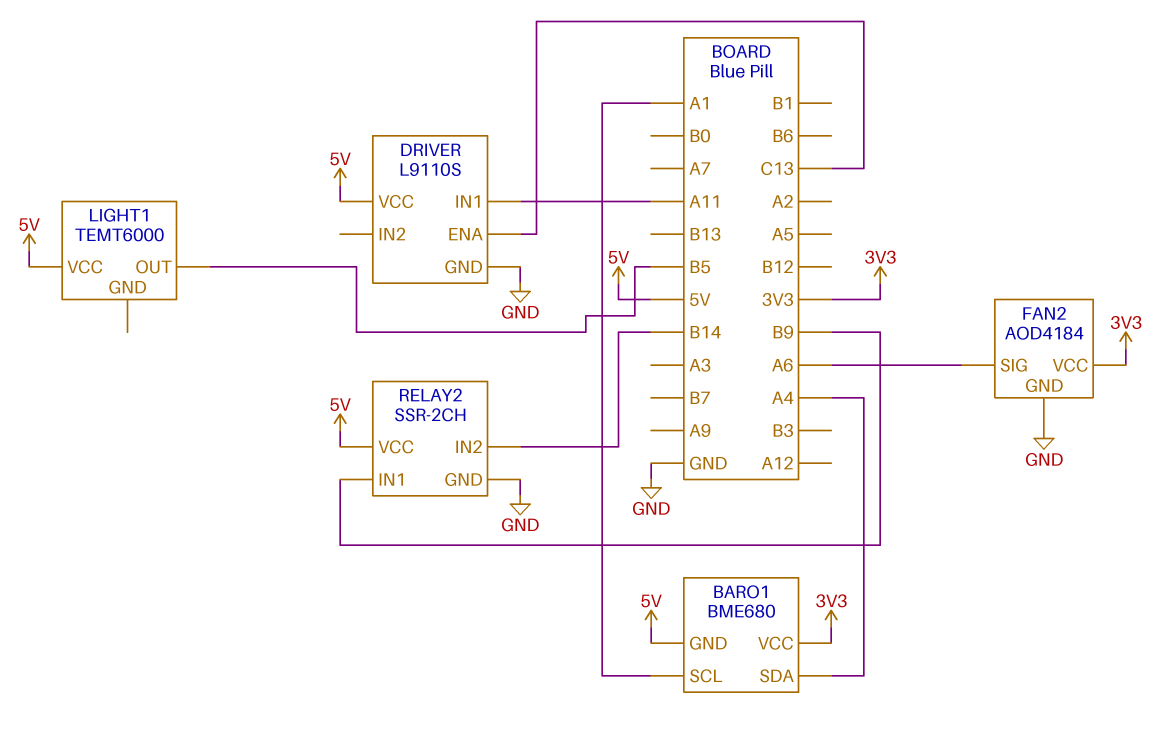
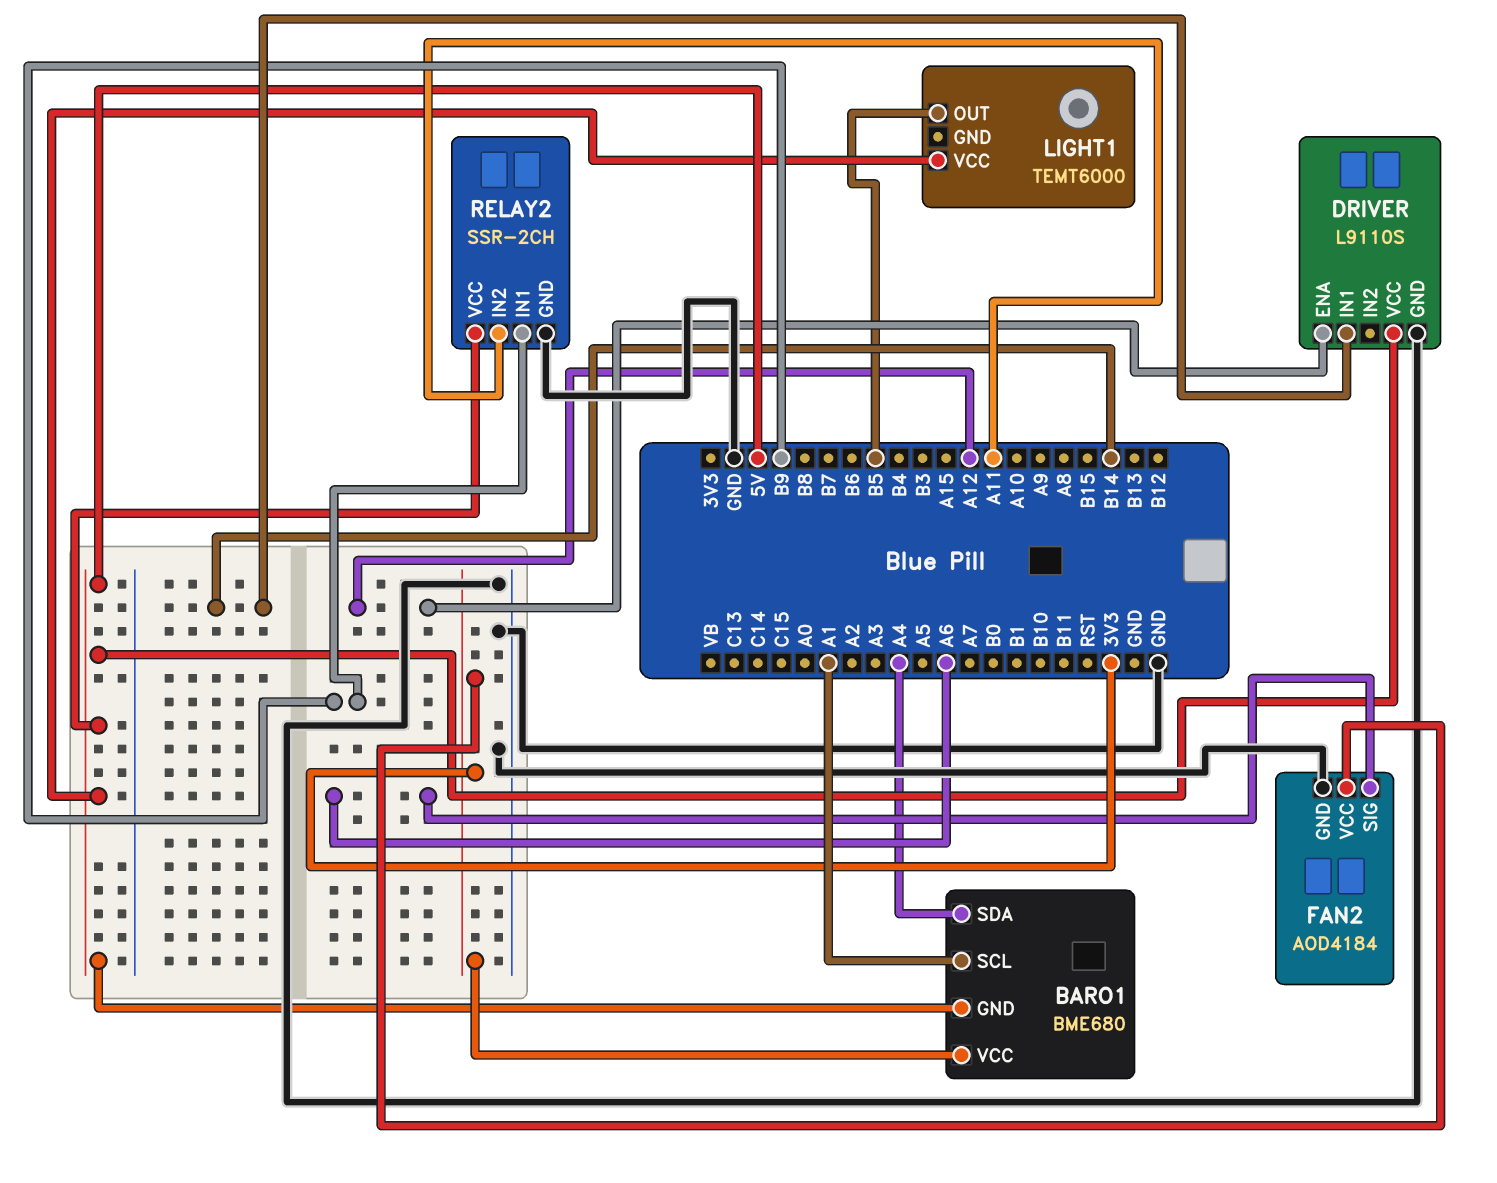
DRIVER pin ENA: C13 -> A12
DRIVER pin IN1: A11 -> B14
RELAY2 pin IN2: B14 -> A11

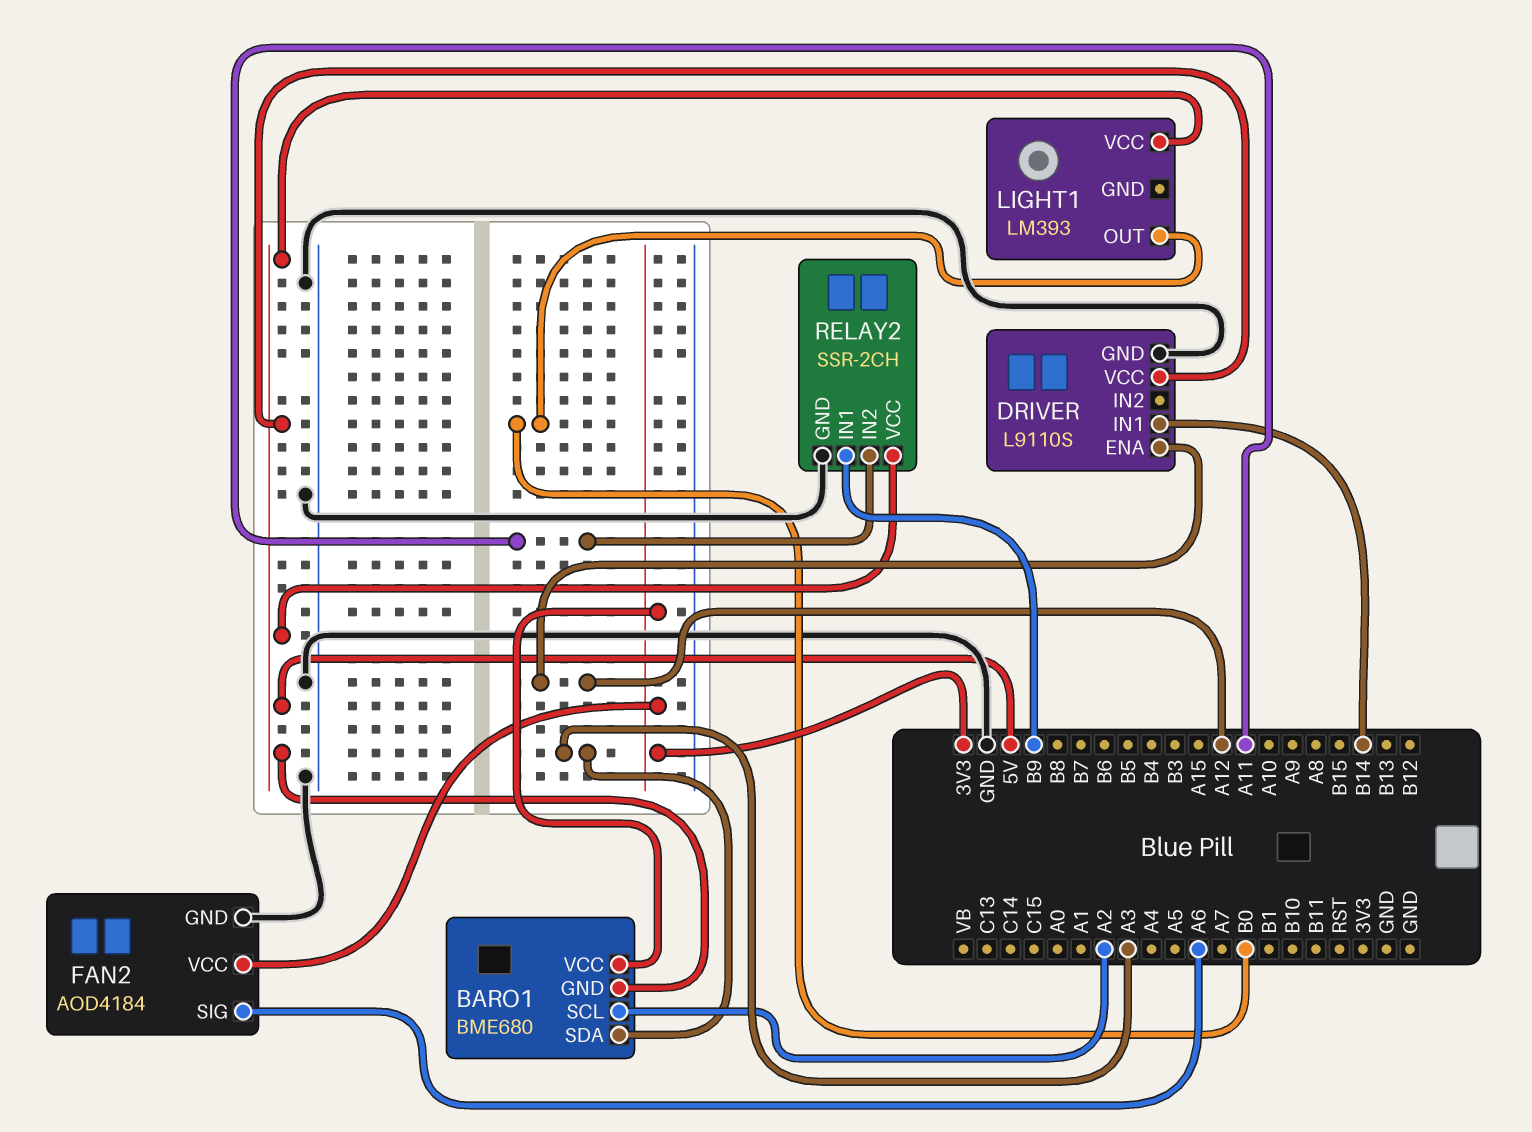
BARO1 pin SCL: A1 -> A2
BARO1 pin SDA: A4 -> A3
LIGHT1: TEMT6000 -> LM393
LIGHT1 pin OUT: B5 -> B0

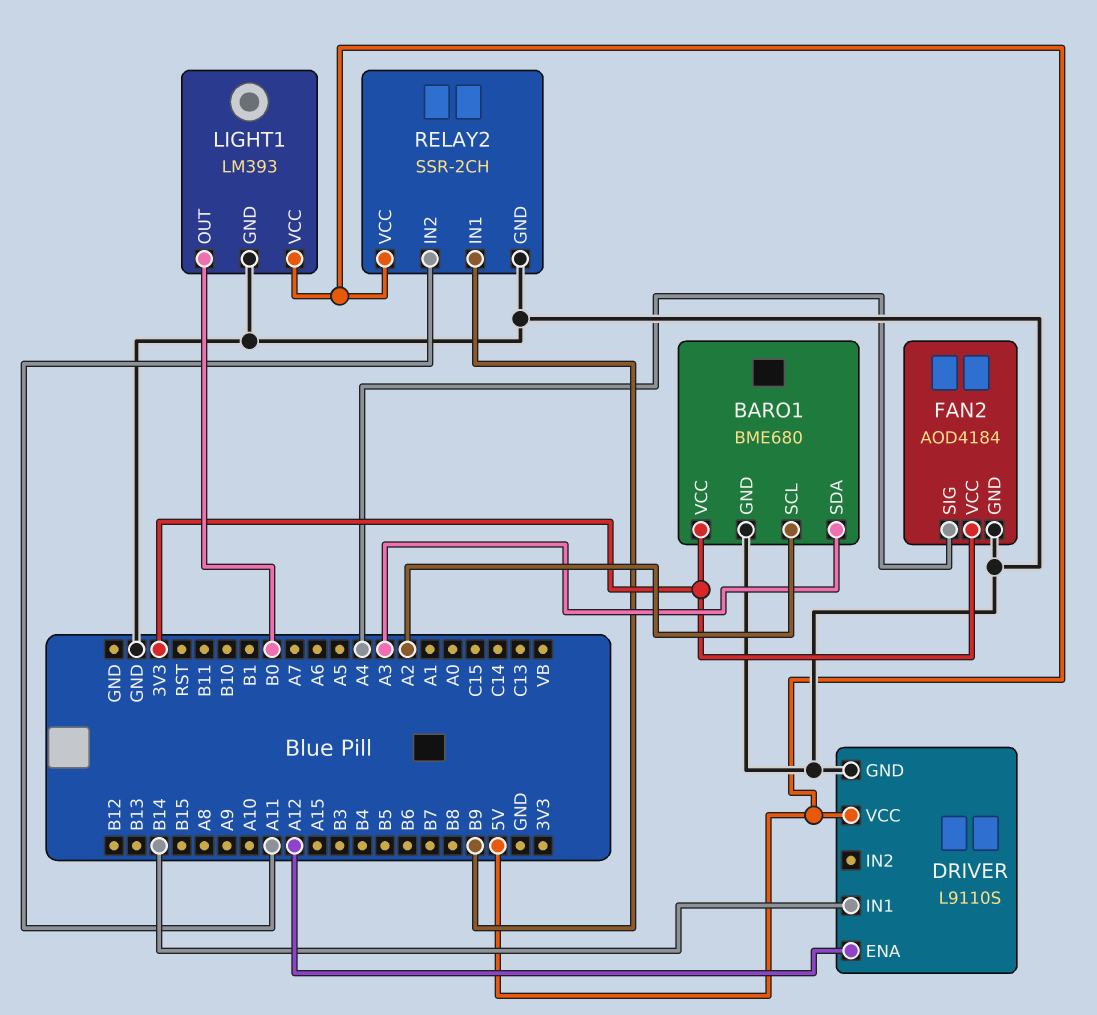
BARO1 pin GND: 5V -> GND
FAN2 pin SIG: A6 -> A4
LIGHT1 pin GND: none -> GND

